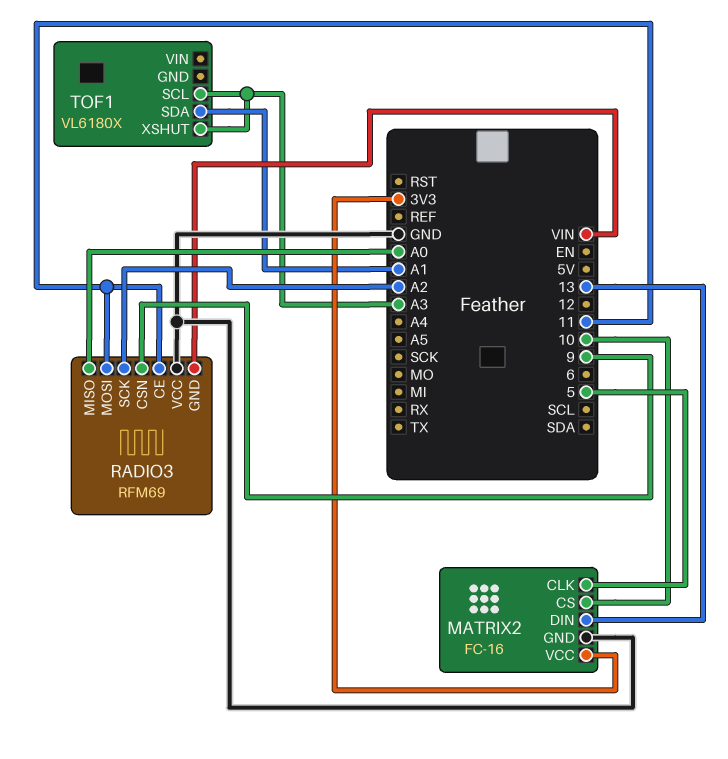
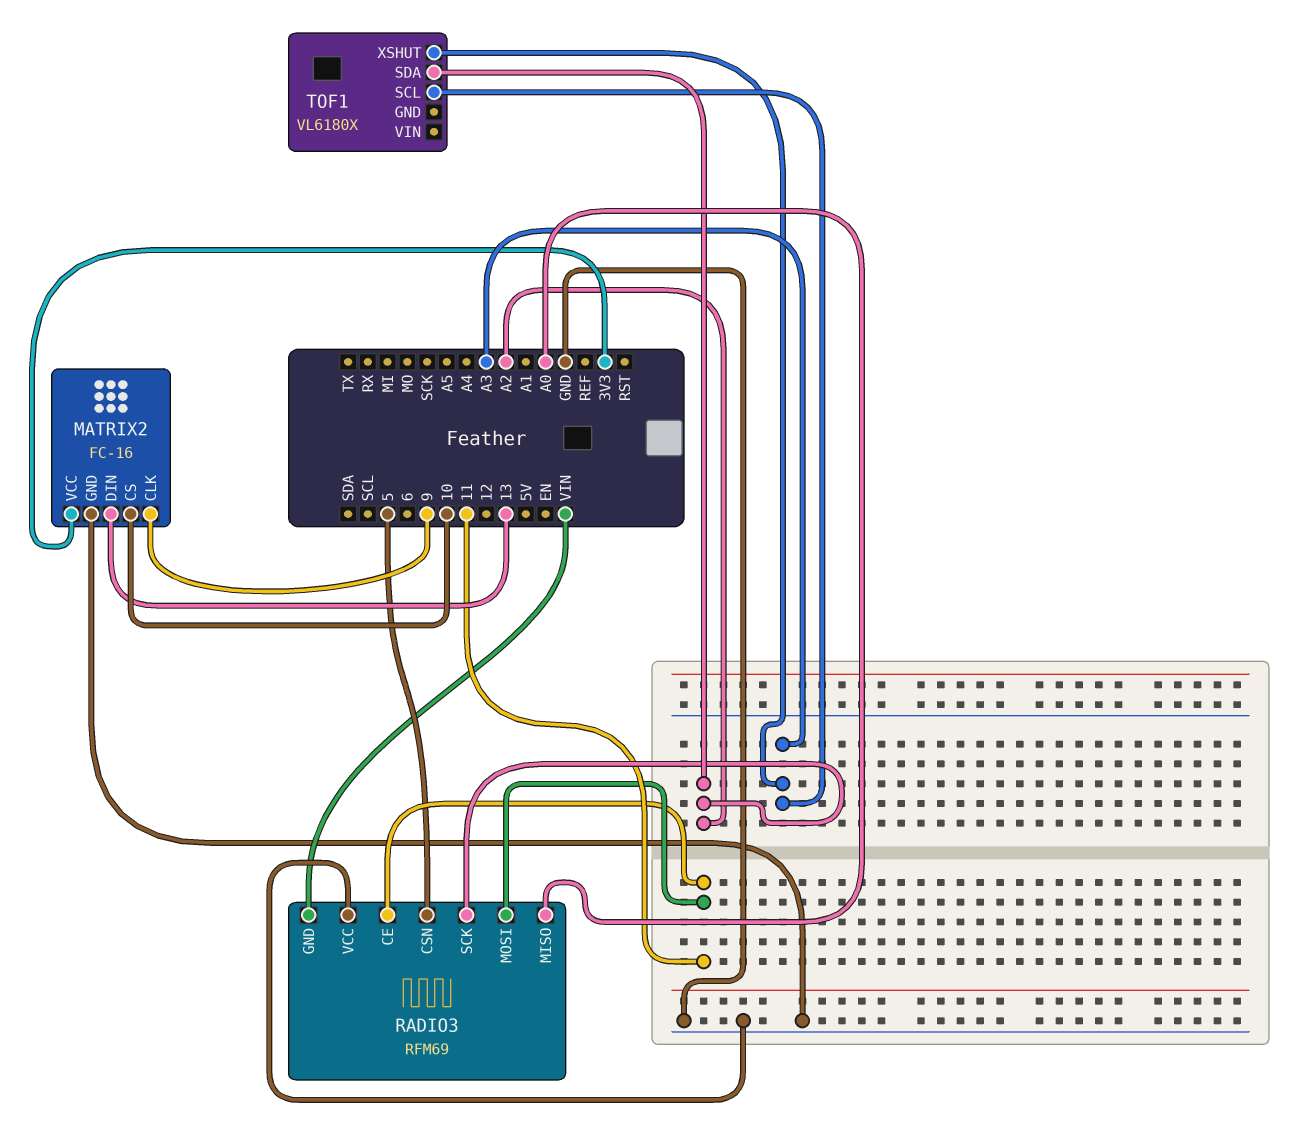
MATRIX2 pin CLK: 5 -> 9
RADIO3 pin CSN: 9 -> 5
TOF1 pin SDA: A1 -> A2

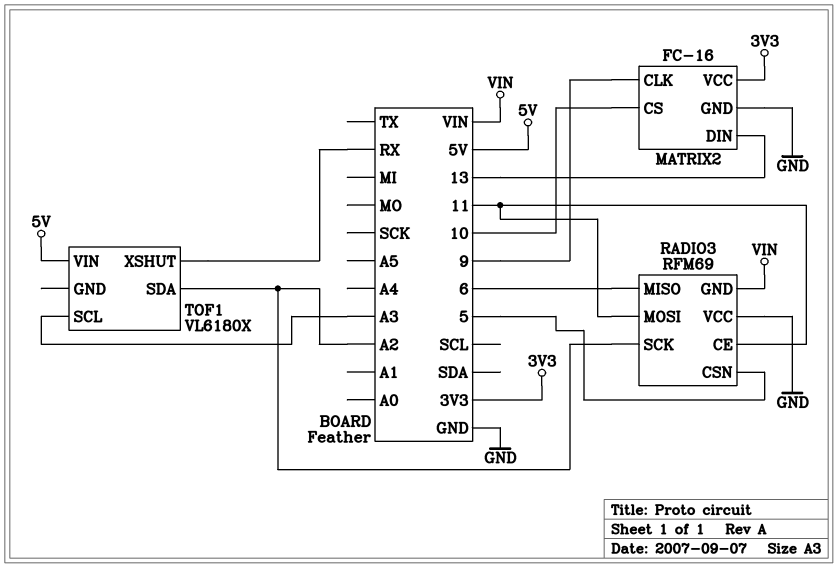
RADIO3 pin MISO: A0 -> 6
TOF1 pin VIN: none -> 5V
TOF1 pin XSHUT: A3 -> RX

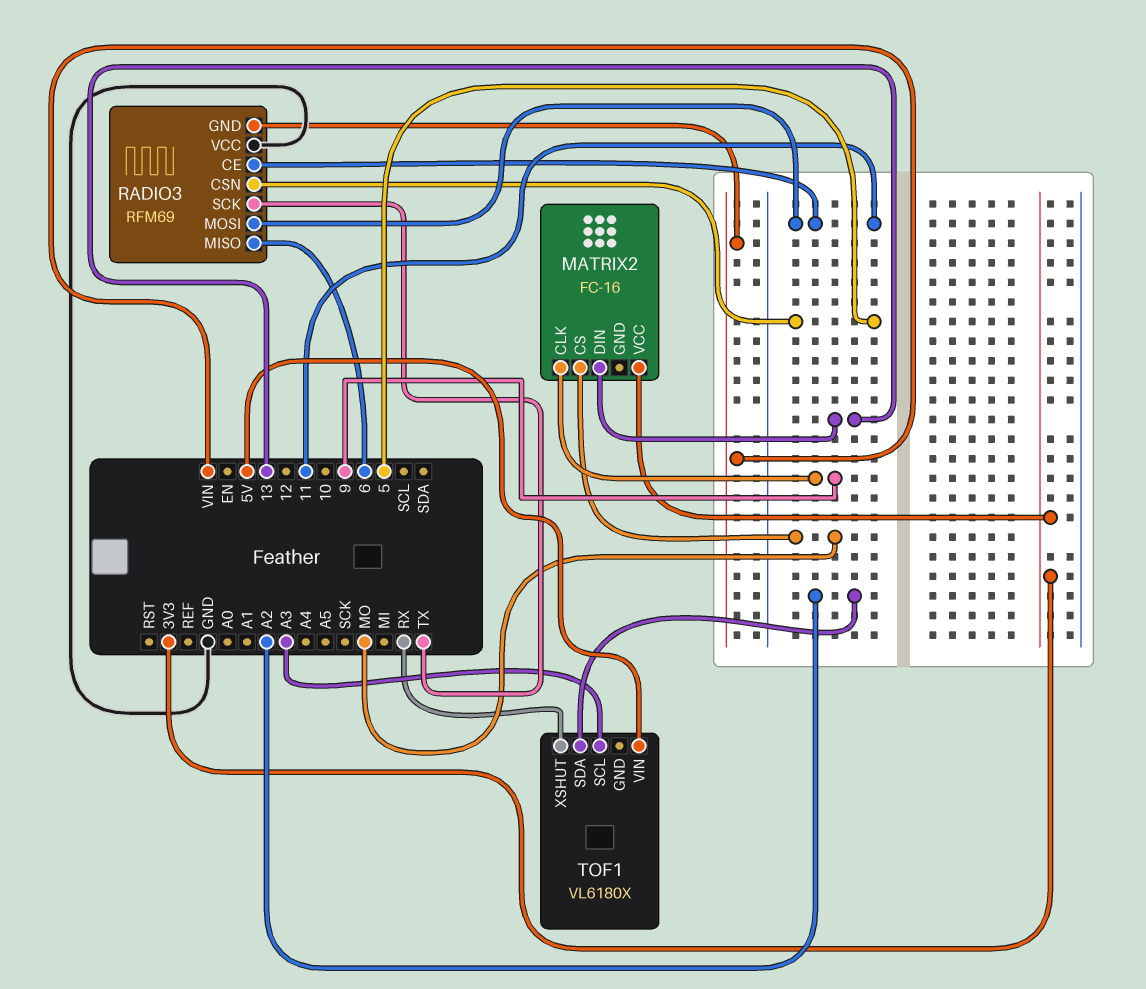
MATRIX2 pin CS: 10 -> MO
MATRIX2 pin GND: GND -> none
RADIO3 pin SCK: A2 -> TX

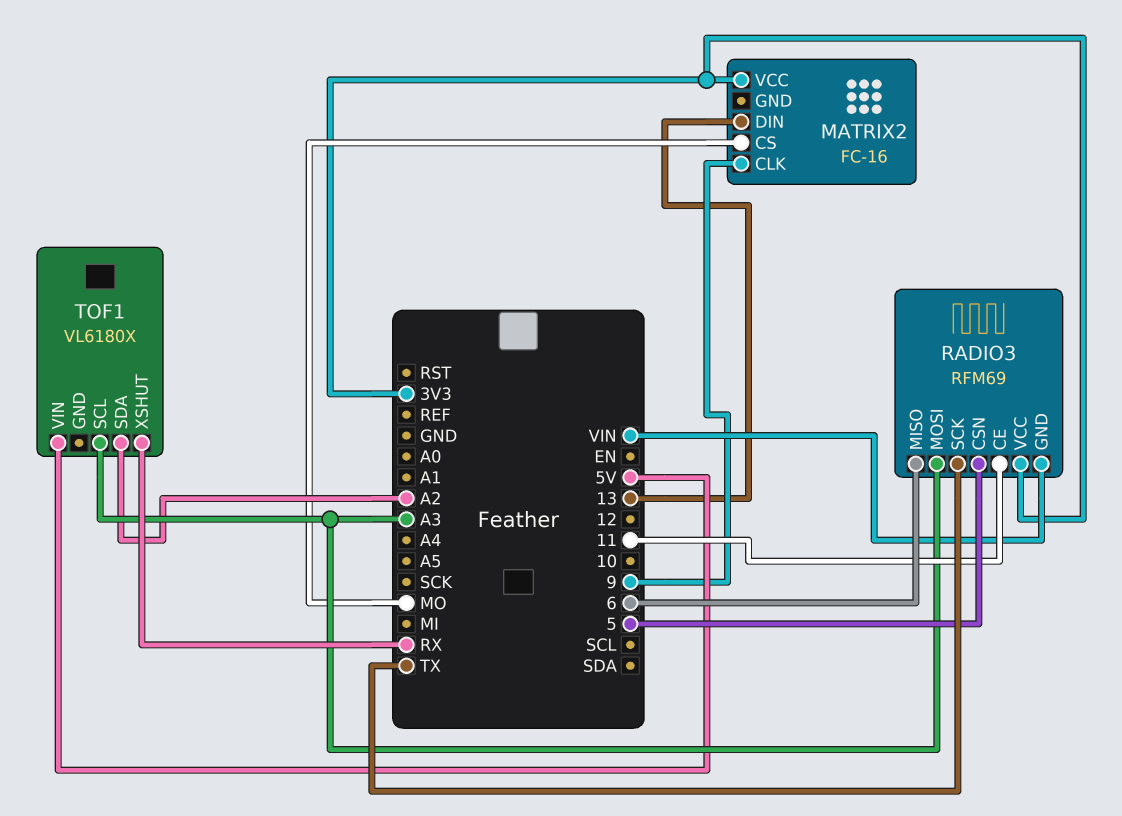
RADIO3 pin MOSI: 11 -> A3
RADIO3 pin VCC: GND -> 3V3

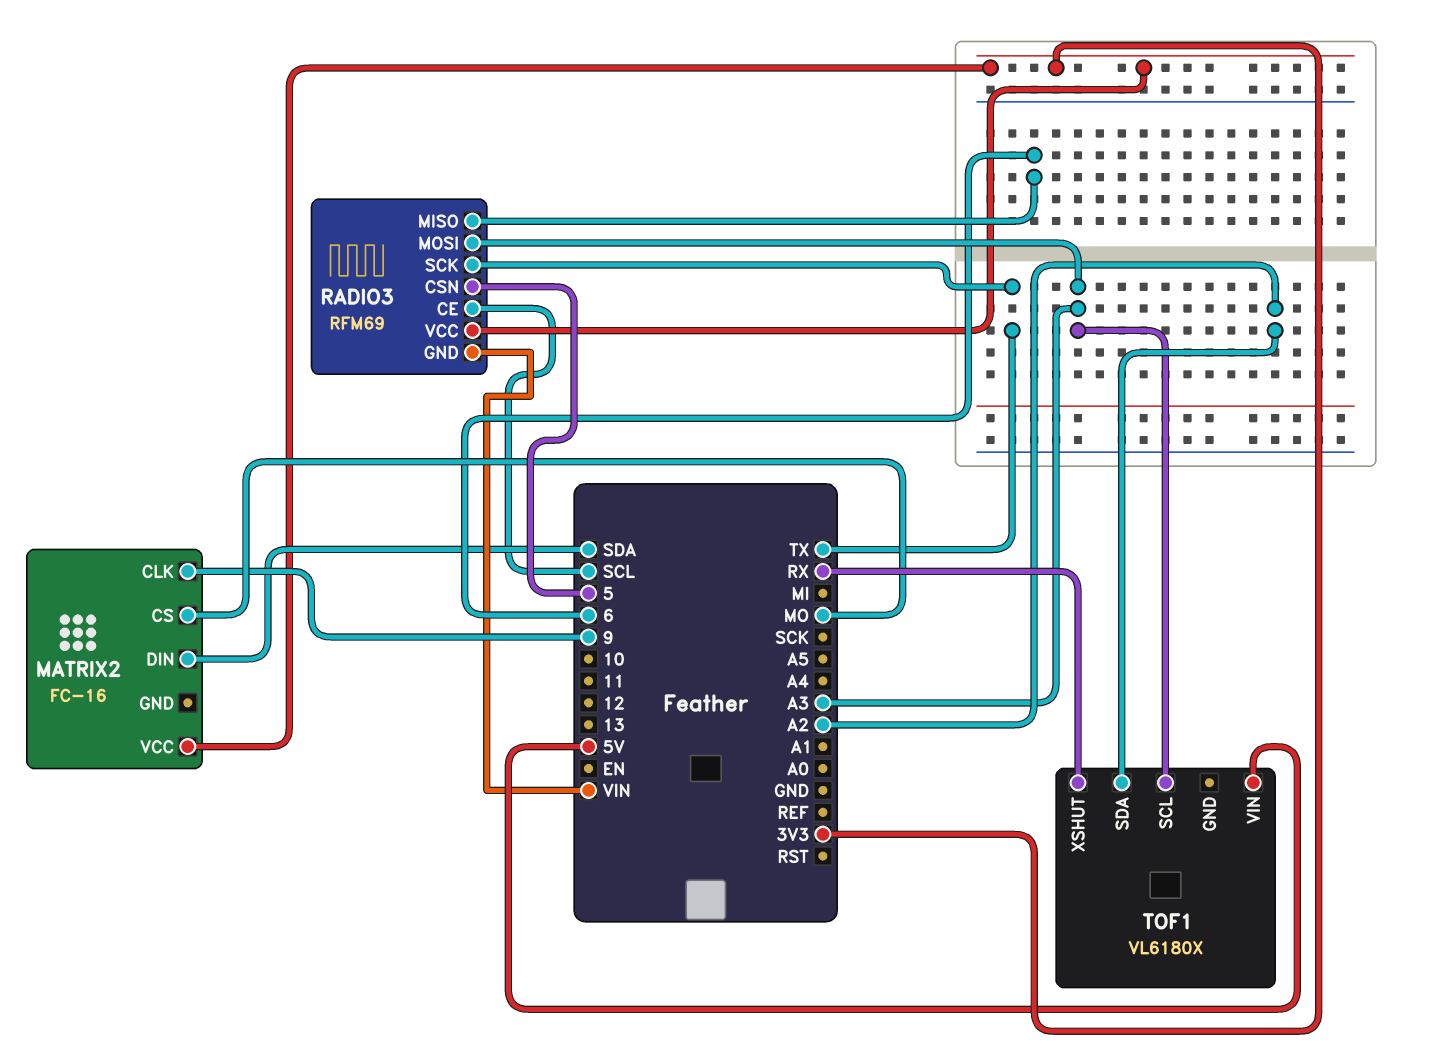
MATRIX2 pin DIN: 13 -> SDA
RADIO3 pin CE: 11 -> SCL

